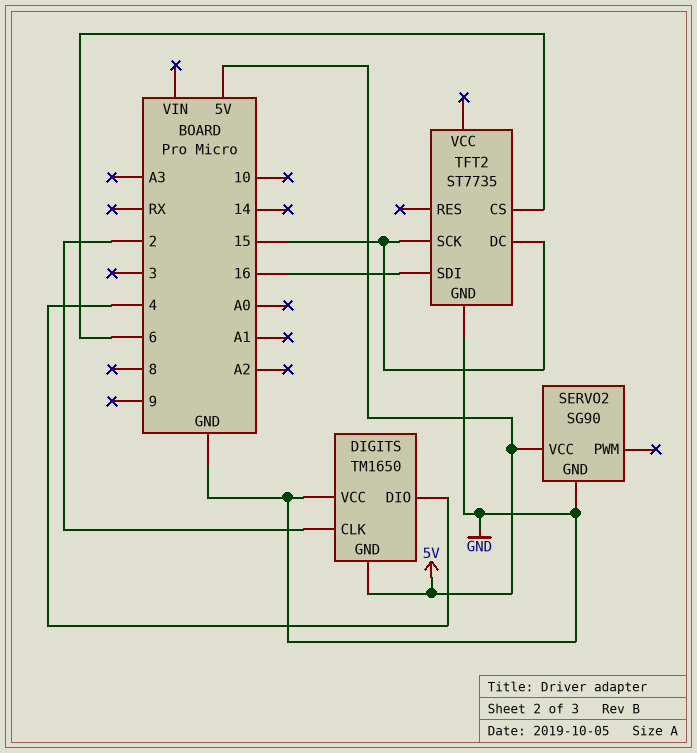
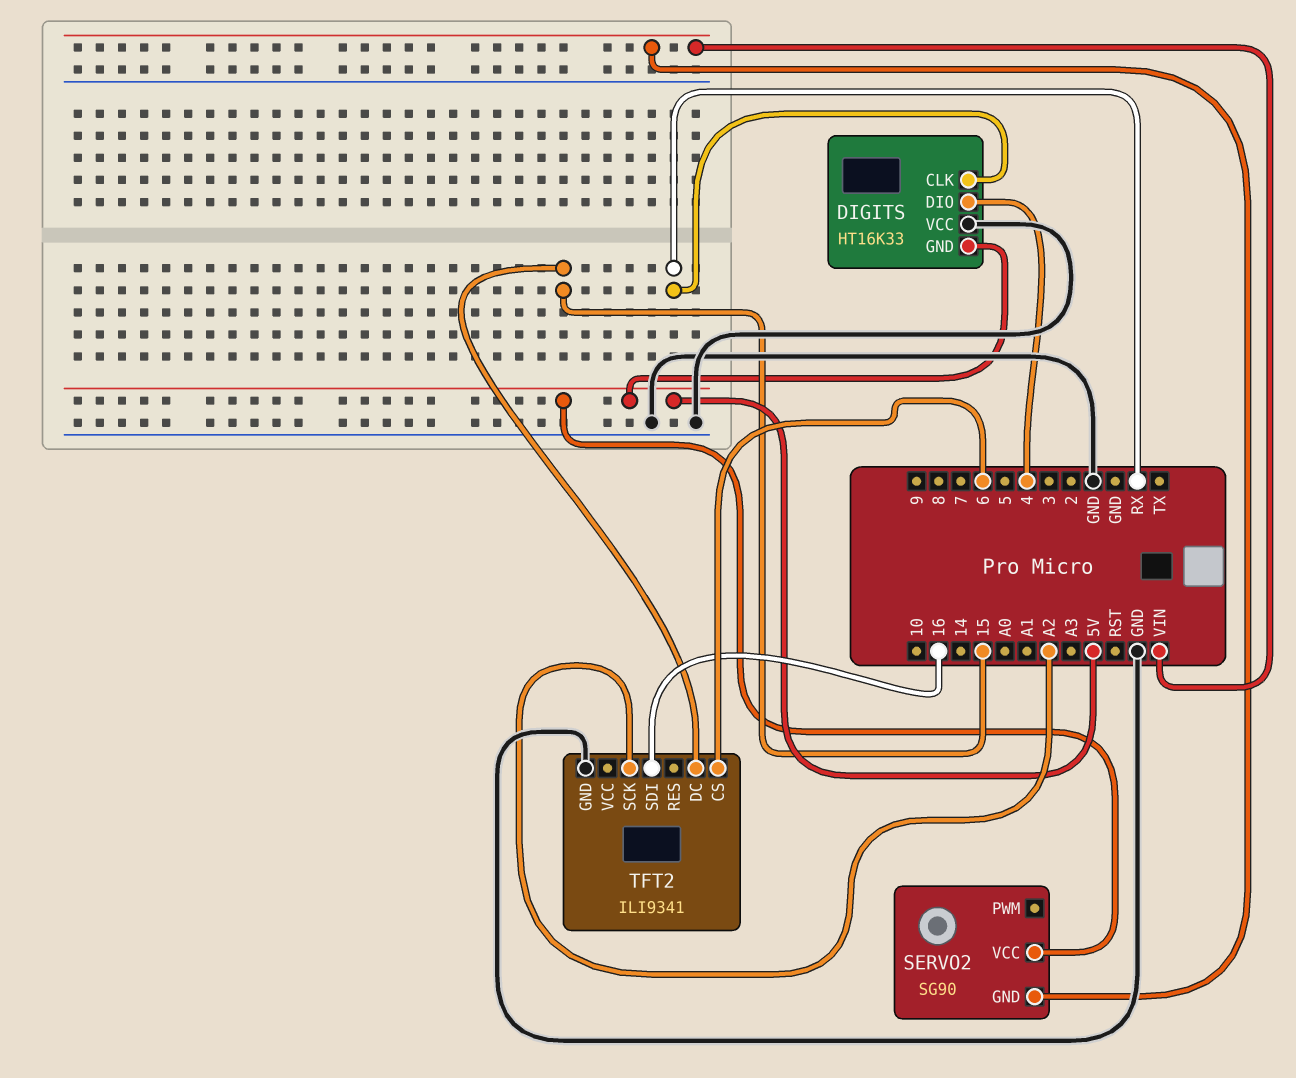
DIGITS: TM1650 -> HT16K33
DIGITS pin CLK: 2 -> RX
SERVO2 pin GND: GND -> VIN
TFT2: ST7735 -> ILI9341
TFT2 pin SCK: 15 -> A2

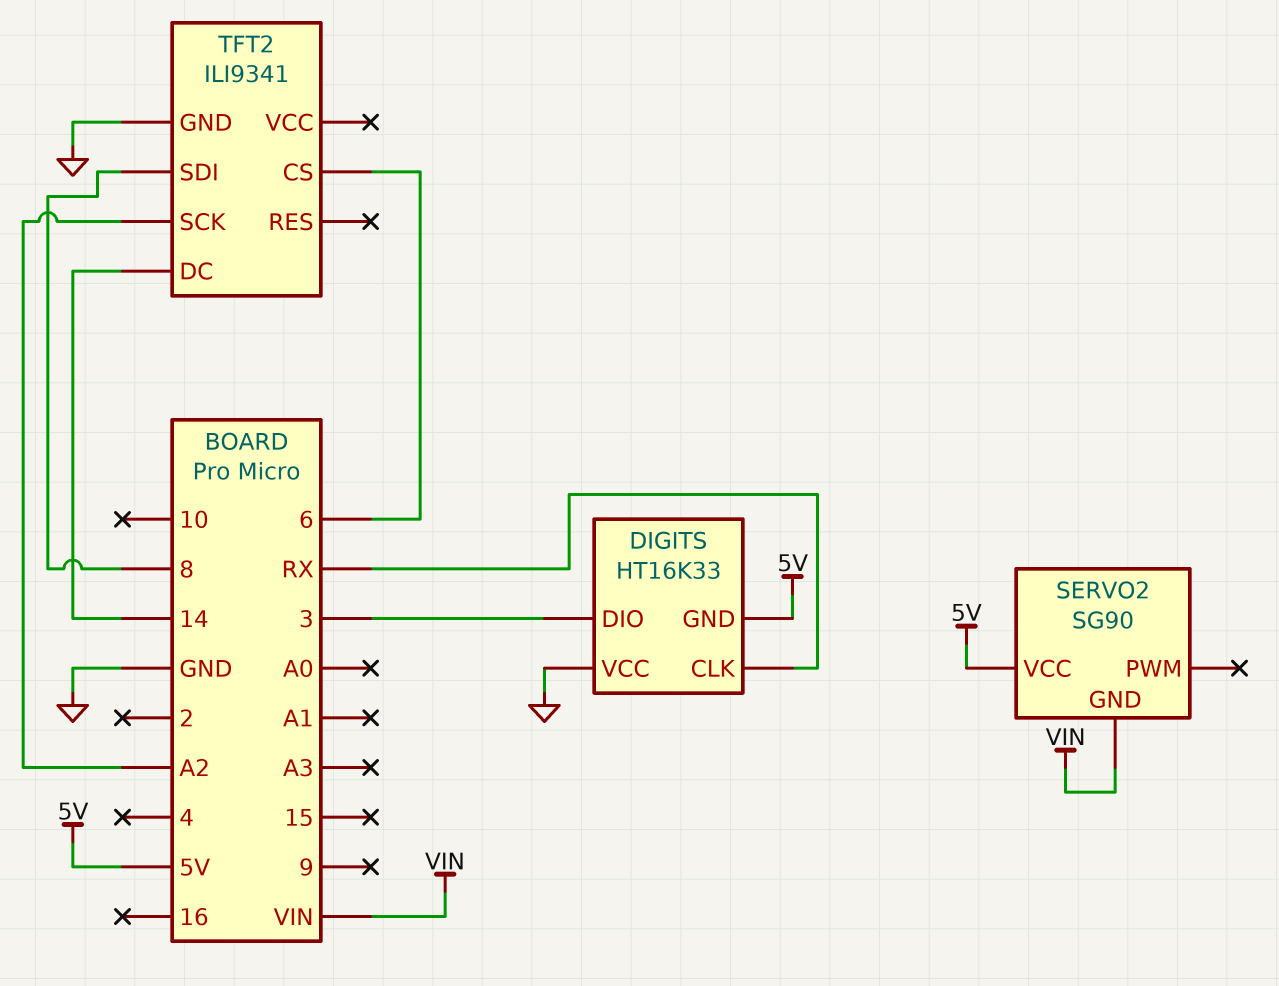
DIGITS pin DIO: 4 -> 3
TFT2 pin DC: 15 -> 14
TFT2 pin SDI: 16 -> 8

